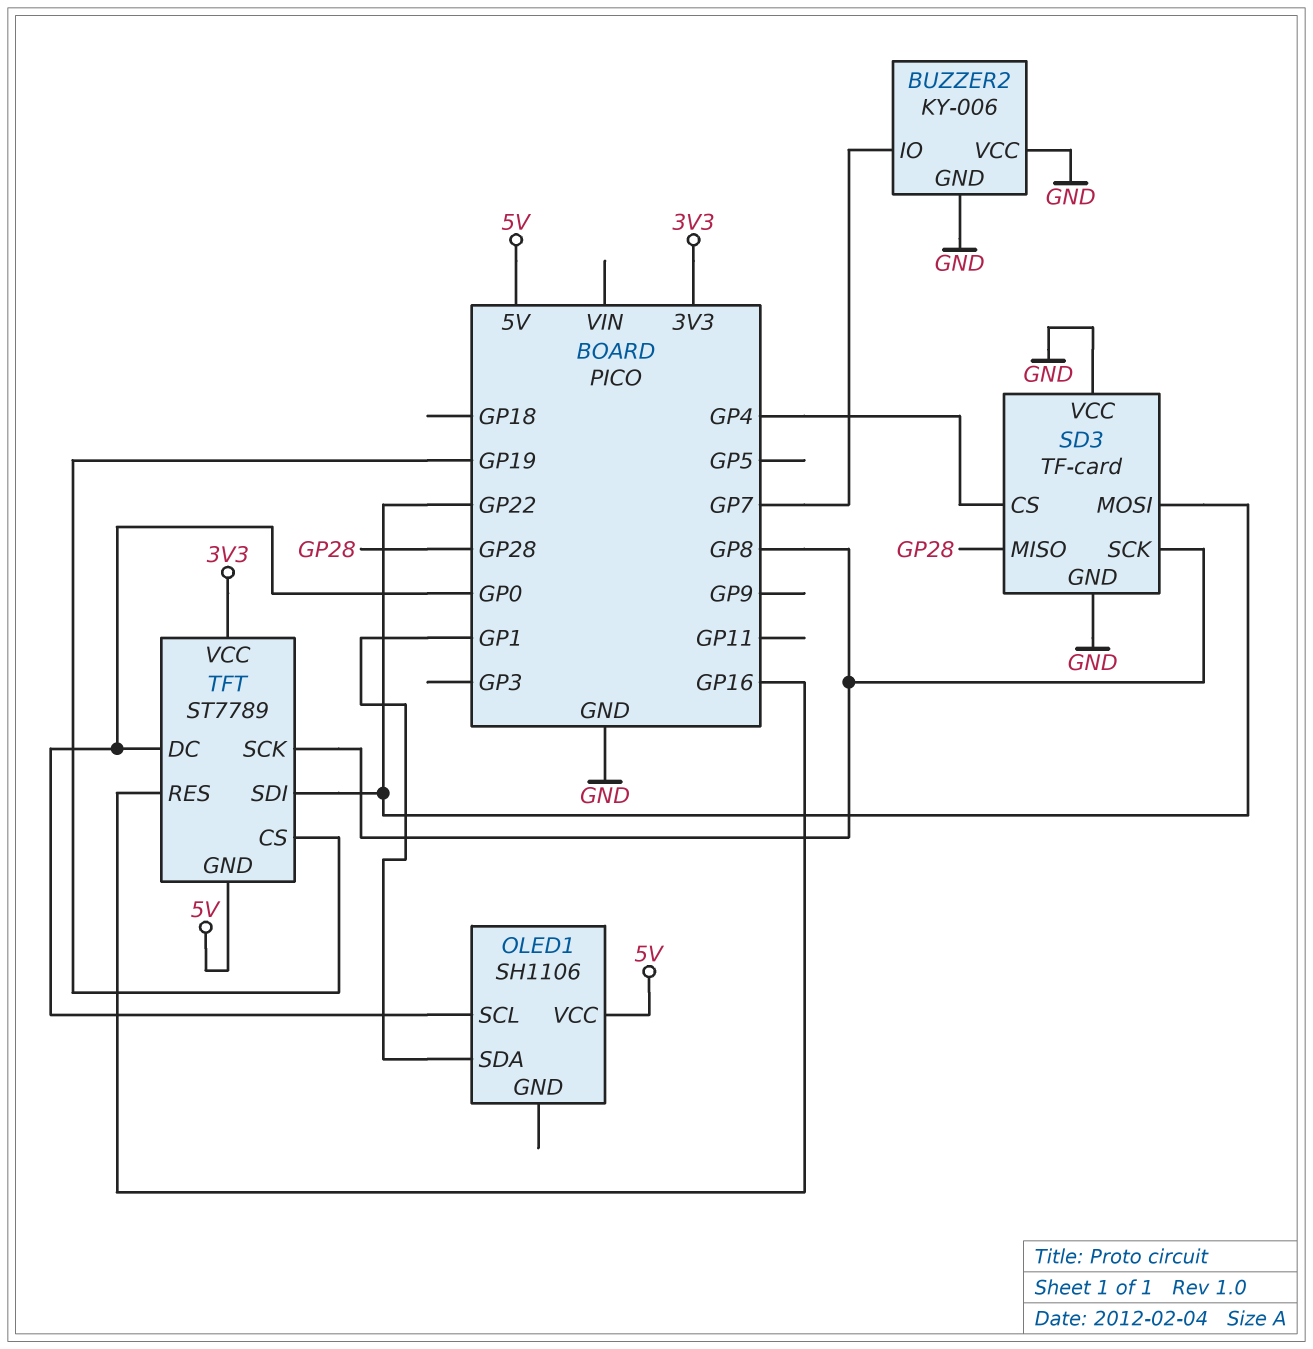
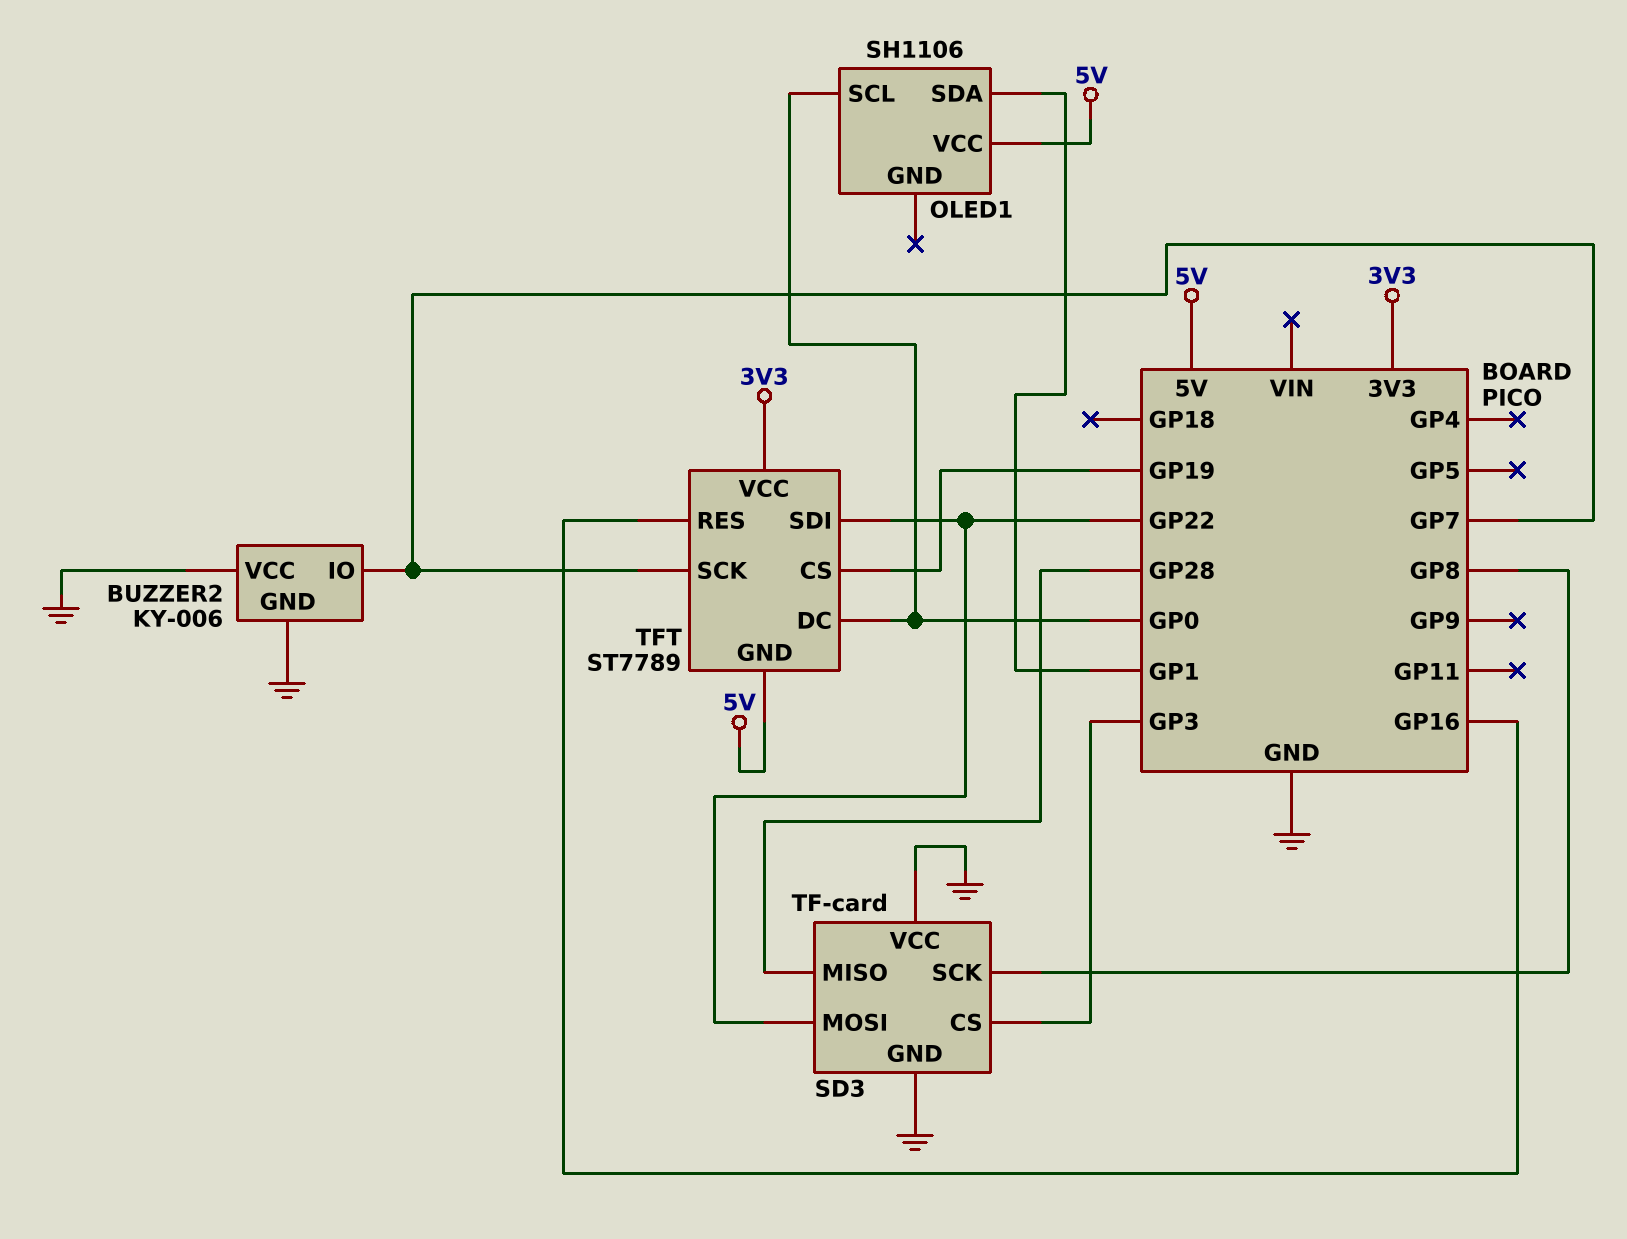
SD3 pin CS: GP4 -> GP3
TFT pin SCK: GP8 -> GP7

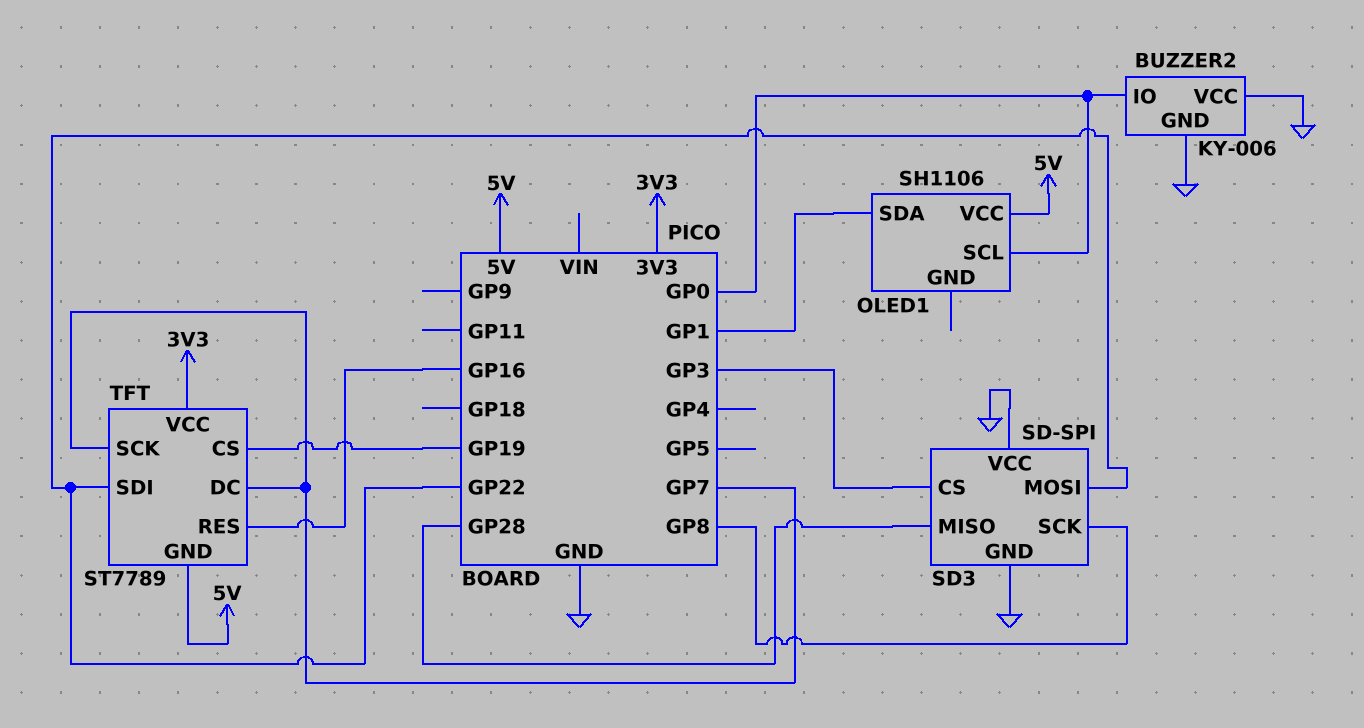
BUZZER2 pin IO: GP7 -> GP0
SD3: TF-card -> SD-SPI
TFT pin DC: GP0 -> GP7

